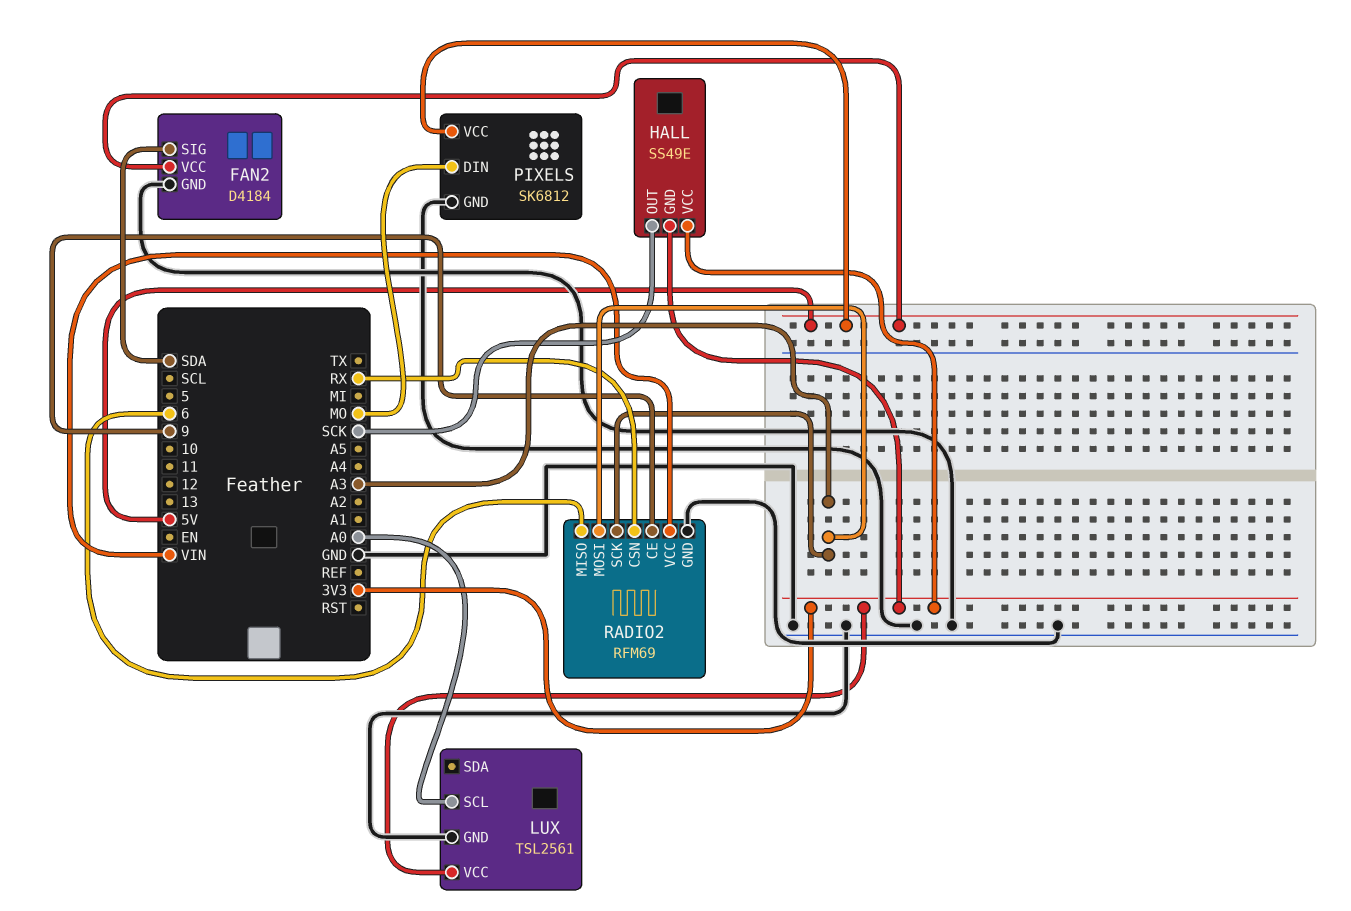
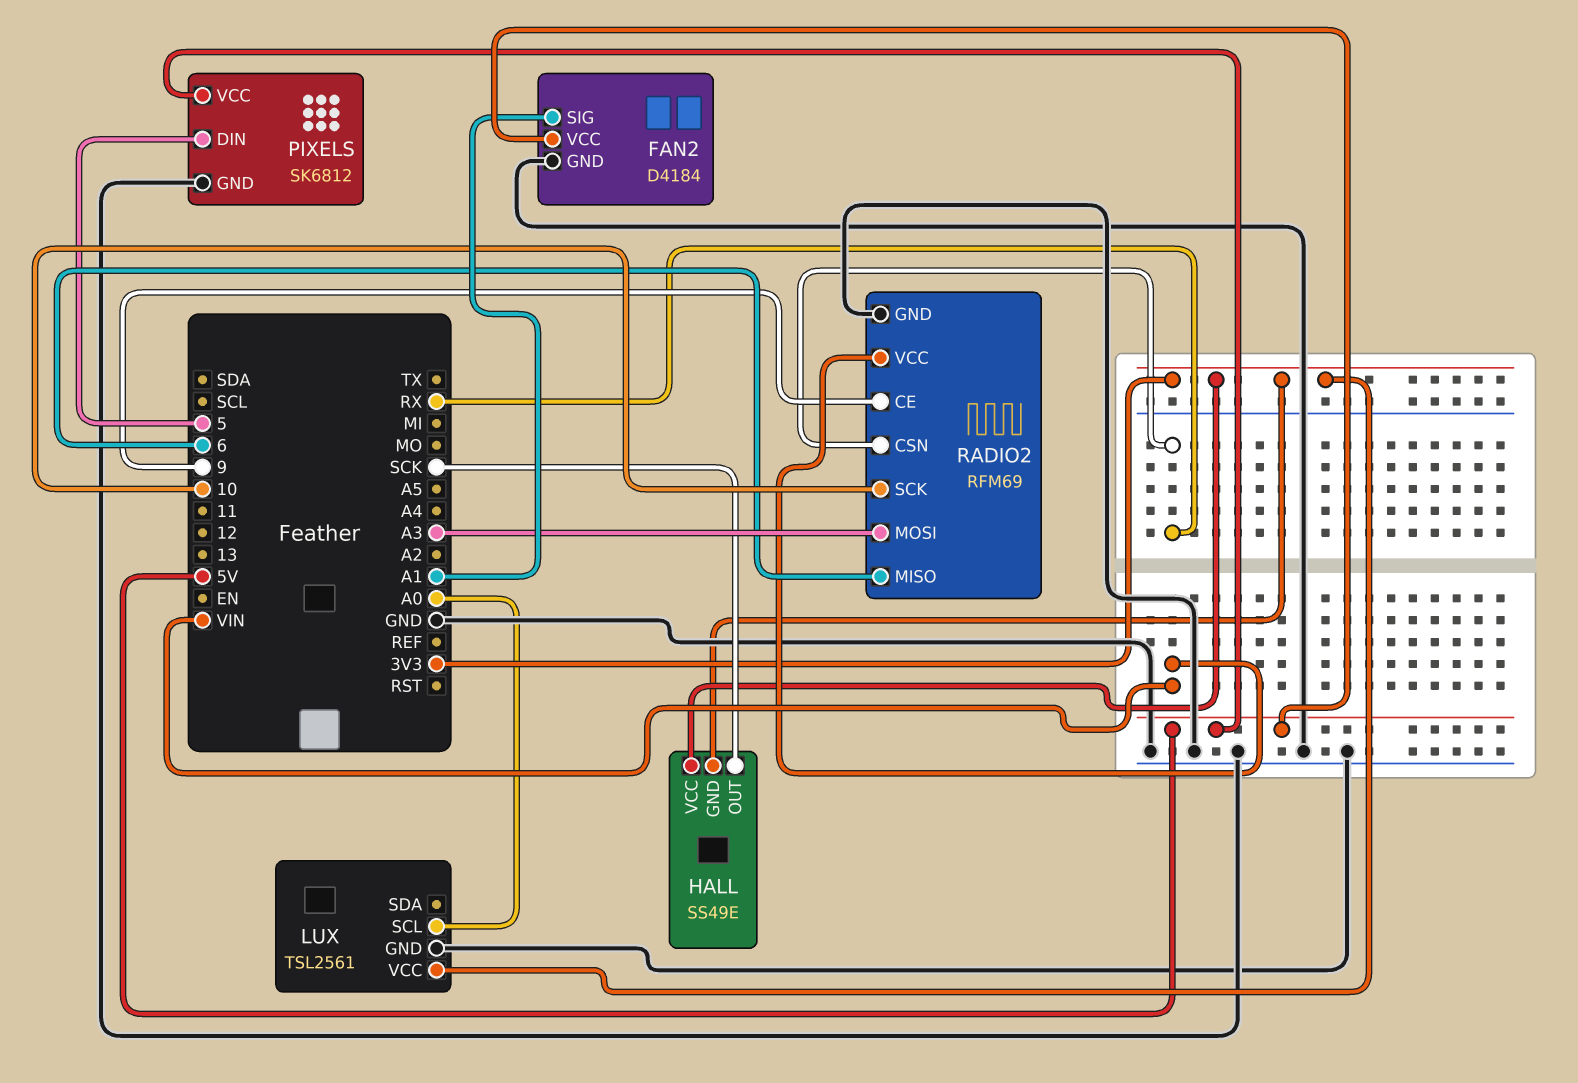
FAN2 pin SIG: SDA -> A1
PIXELS pin DIN: MO -> 5
RADIO2 pin SCK: A3 -> 10

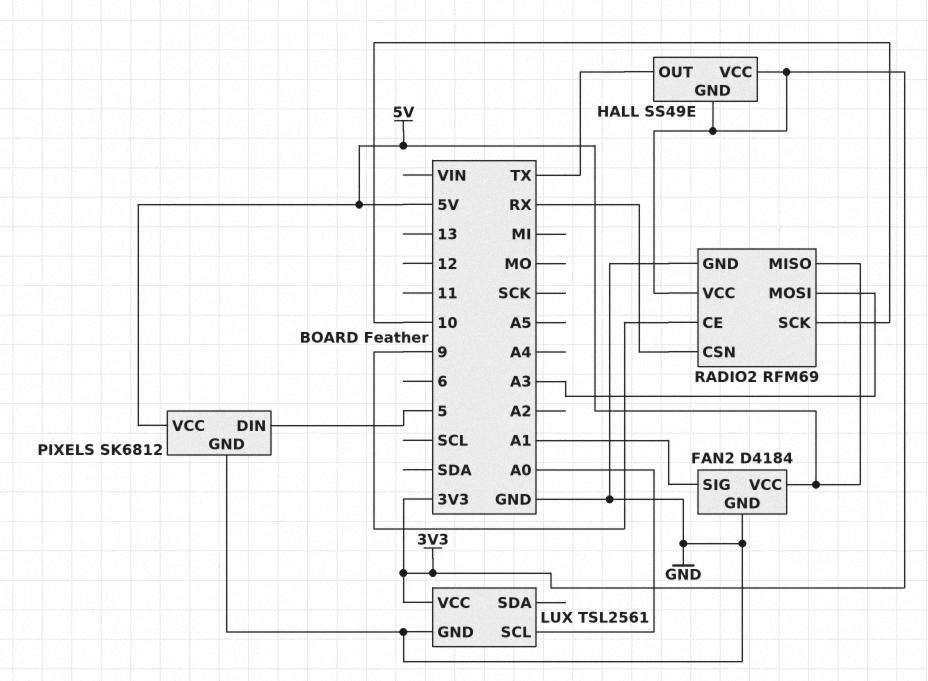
HALL pin OUT: SCK -> TX
RADIO2 pin MISO: 6 -> 5V
RADIO2 pin VCC: VIN -> 3V3

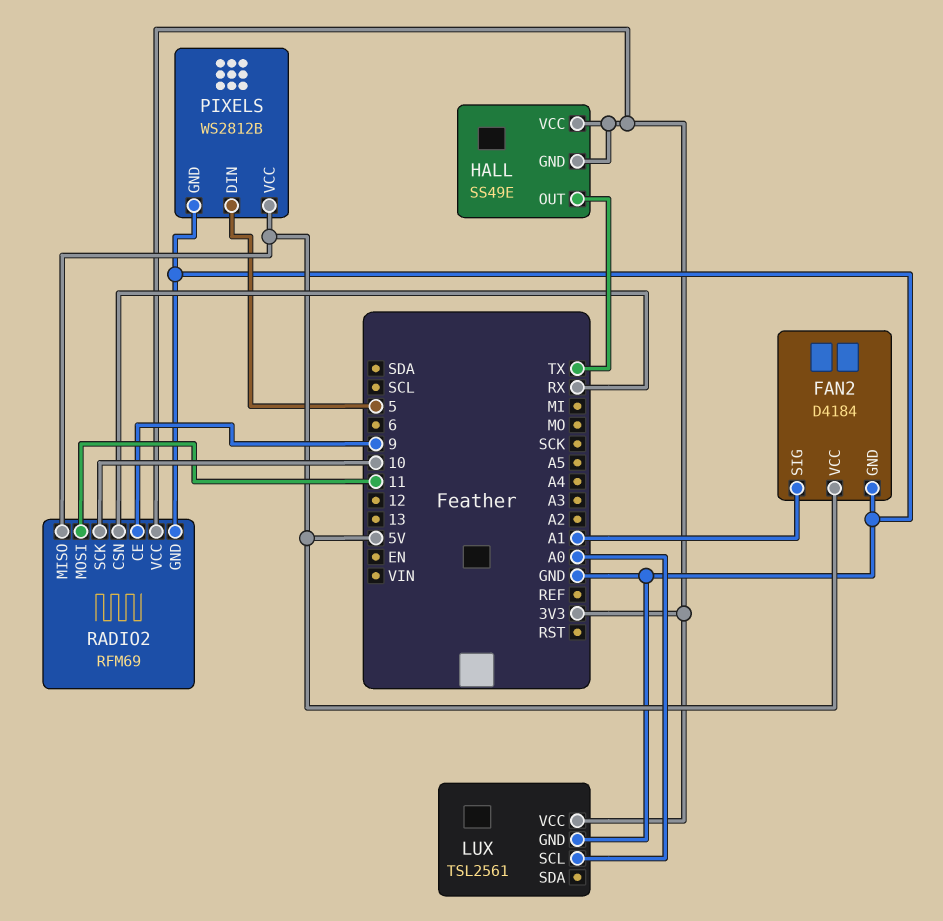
PIXELS: SK6812 -> WS2812B
RADIO2 pin MOSI: A3 -> 11

